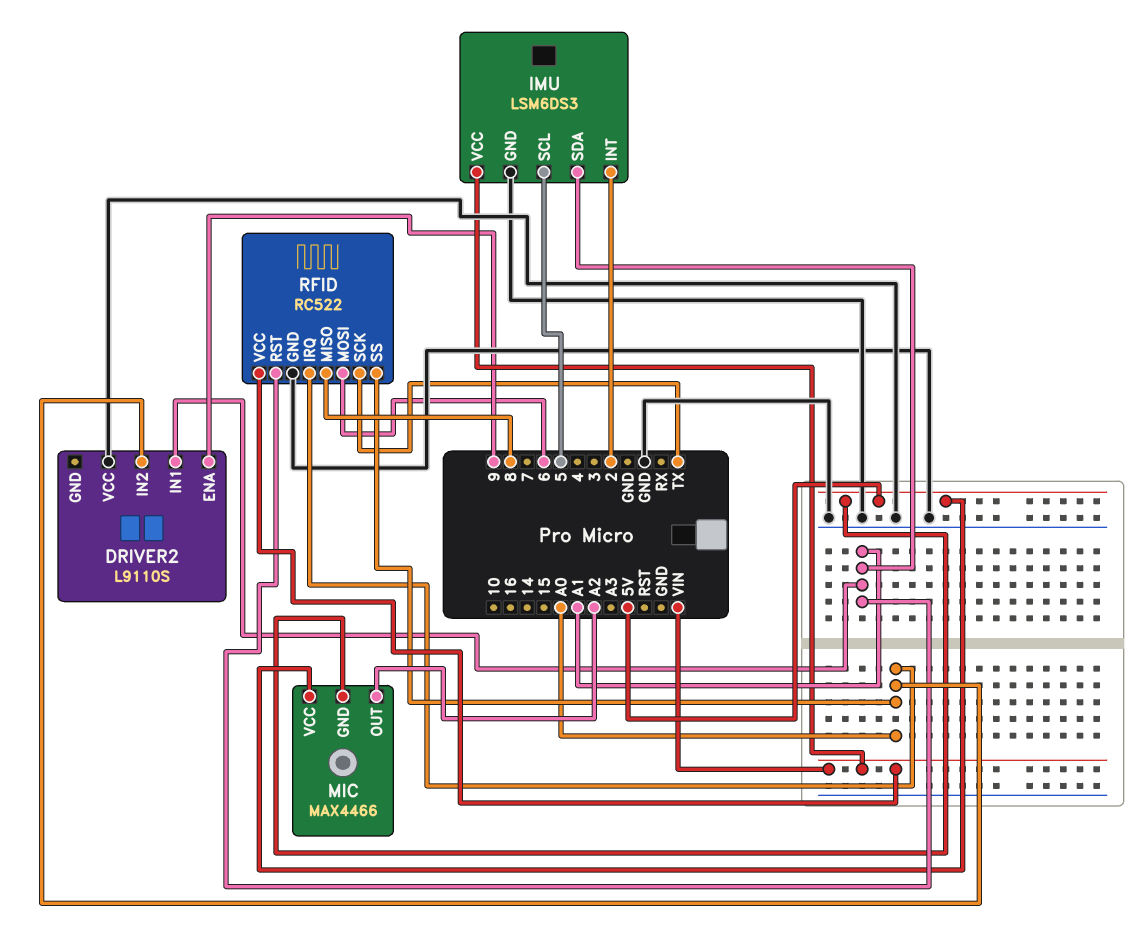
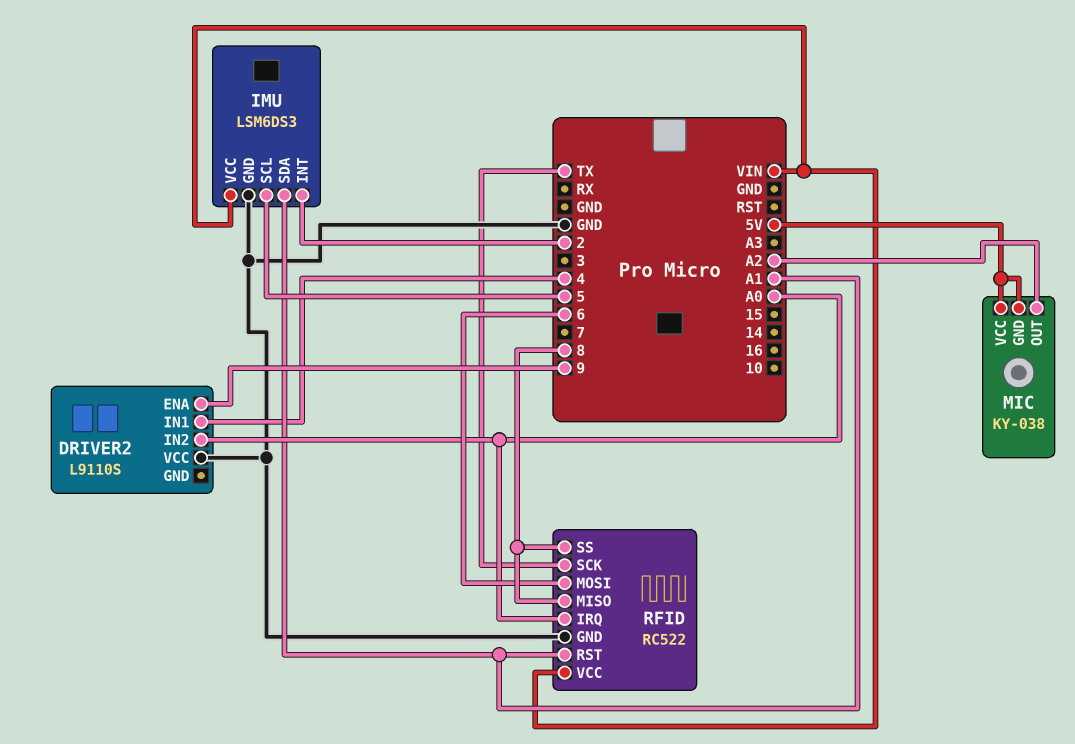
DRIVER2 pin IN1: A1 -> 4
MIC: MAX4466 -> KY-038
RFID pin SS: A0 -> 8

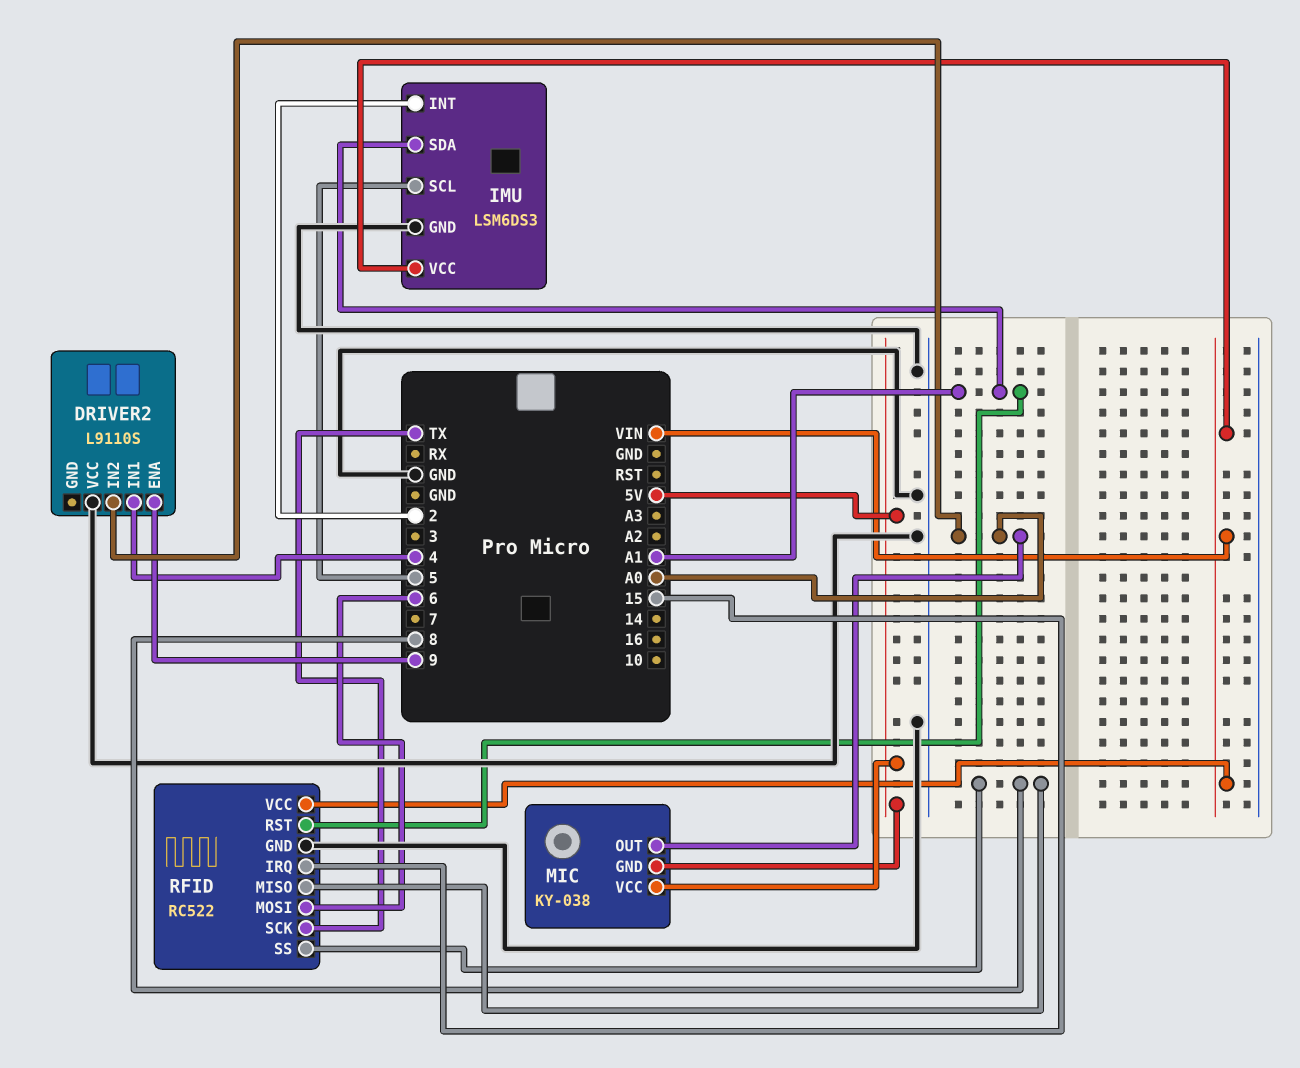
MIC pin OUT: A2 -> A0
RFID pin IRQ: A0 -> 15

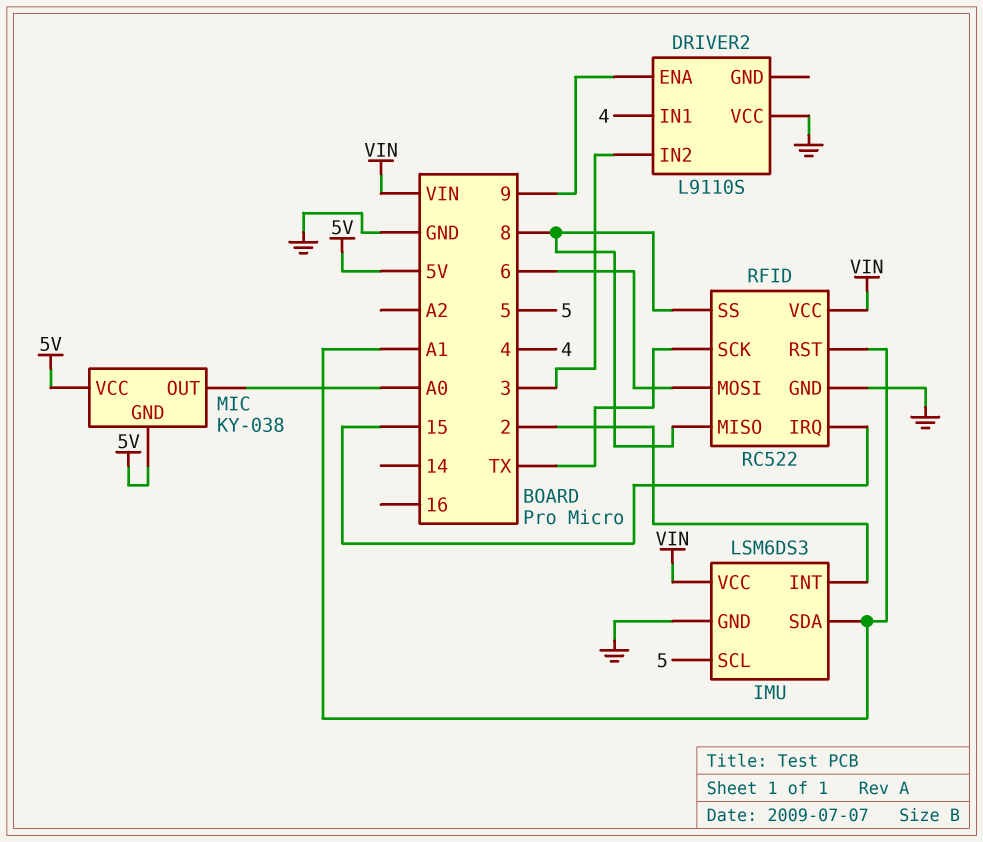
DRIVER2 pin IN2: A0 -> 3

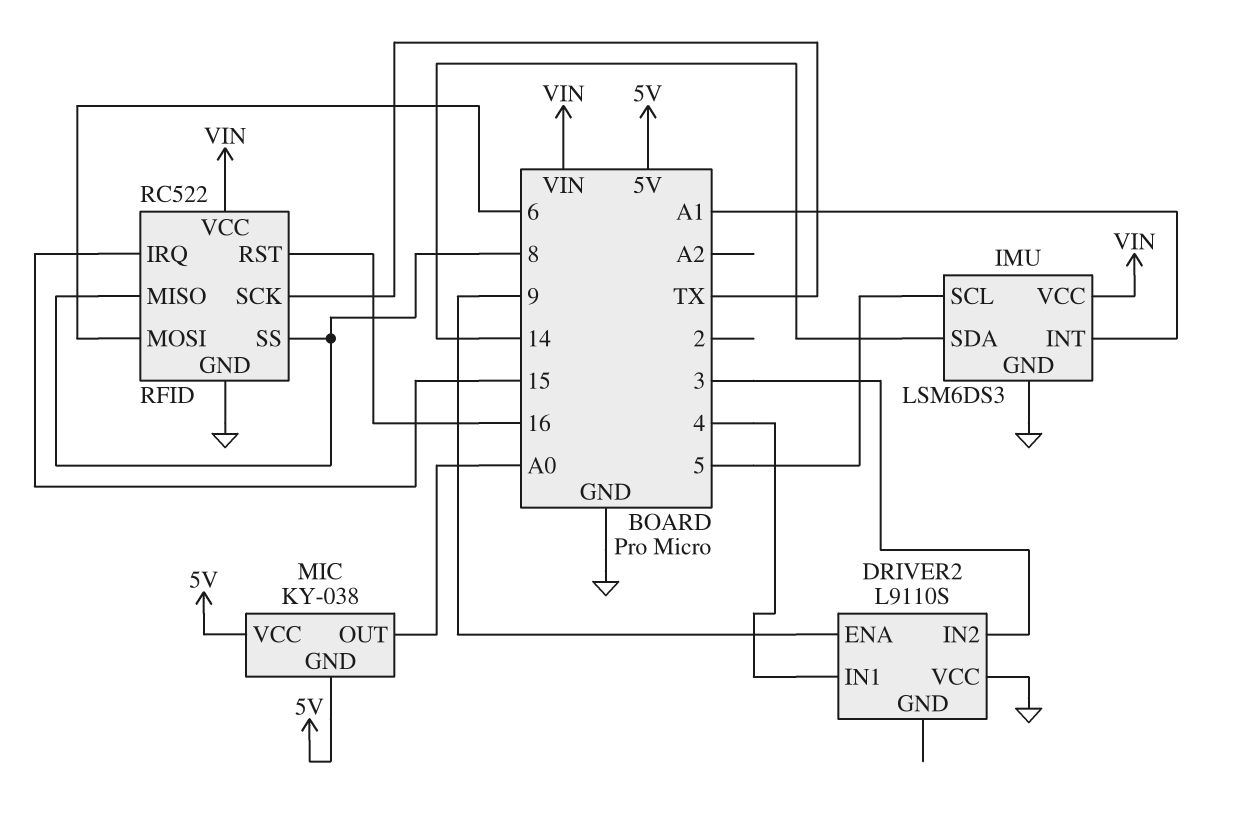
IMU pin INT: 2 -> A1
IMU pin SDA: A1 -> 14
RFID pin RST: A1 -> 16

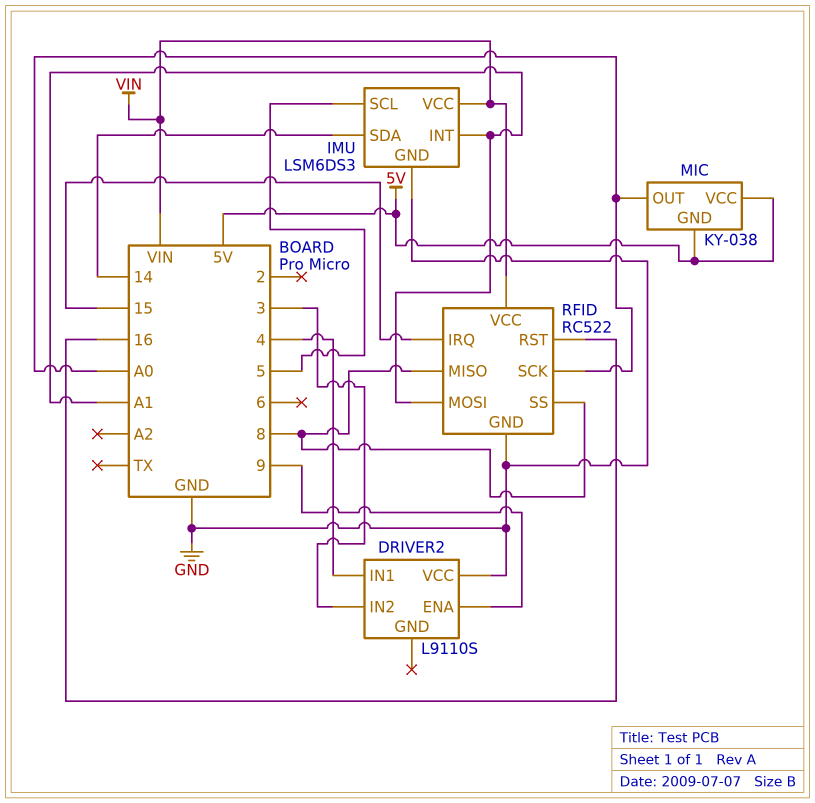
RFID pin MOSI: 6 -> A1
RFID pin SCK: TX -> A0

